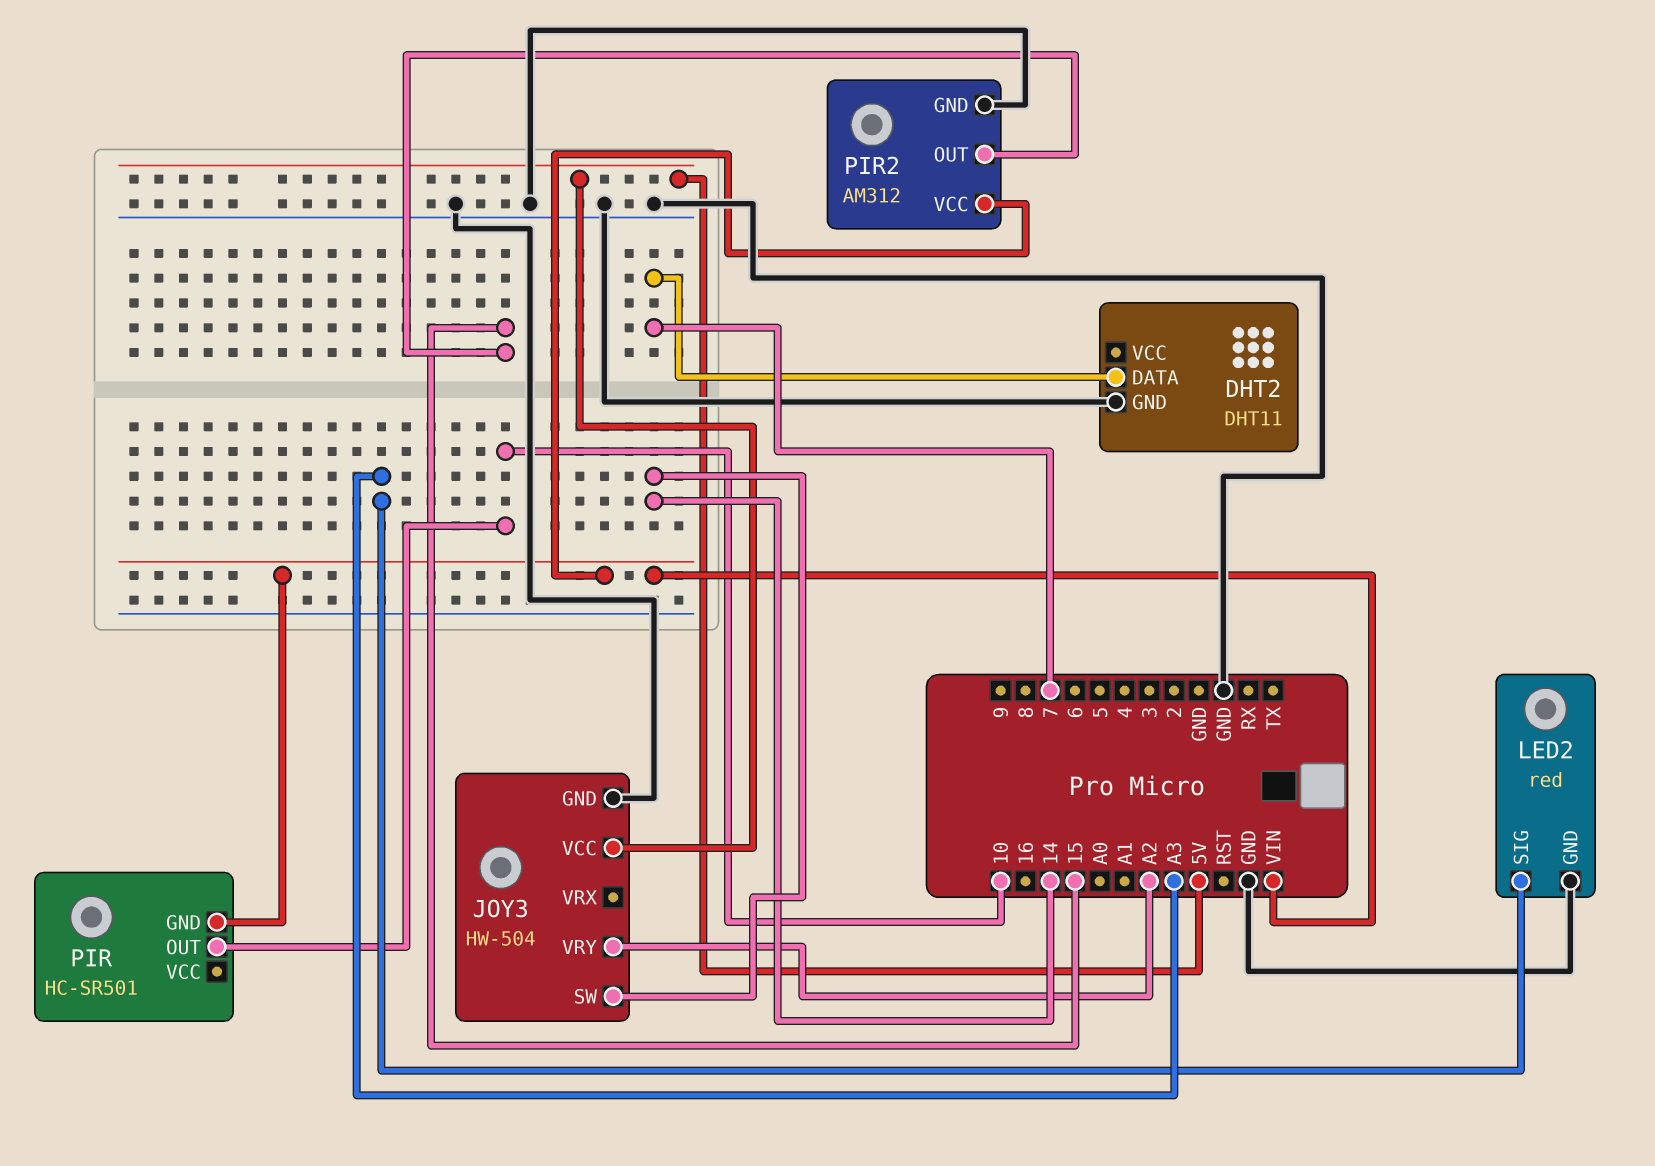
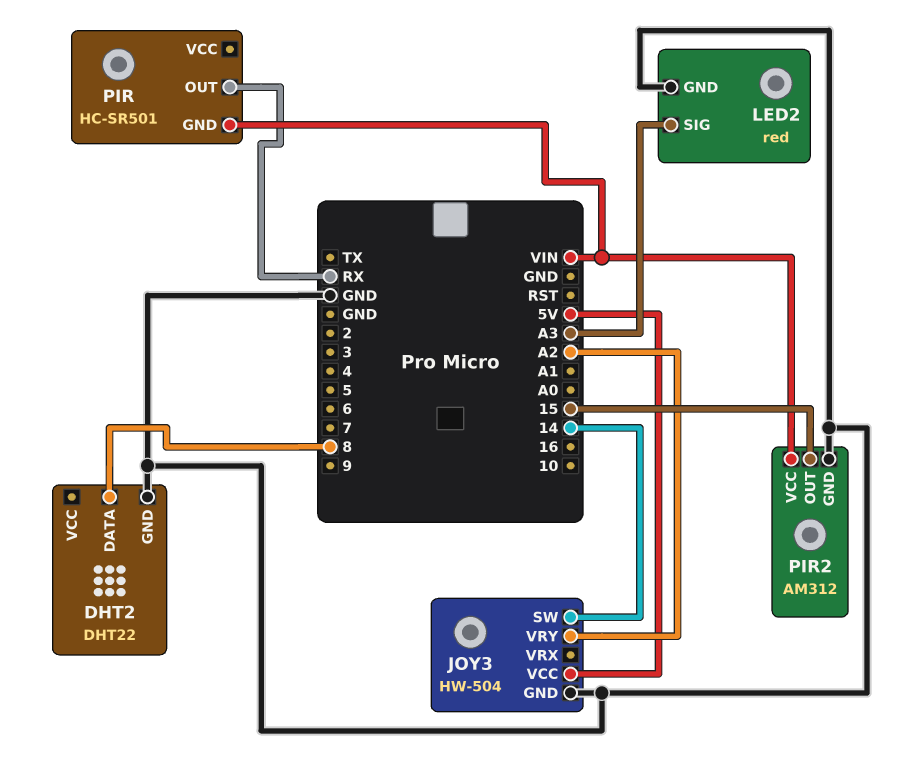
DHT2: DHT11 -> DHT22
DHT2 pin DATA: 7 -> 8
PIR pin OUT: 10 -> RX

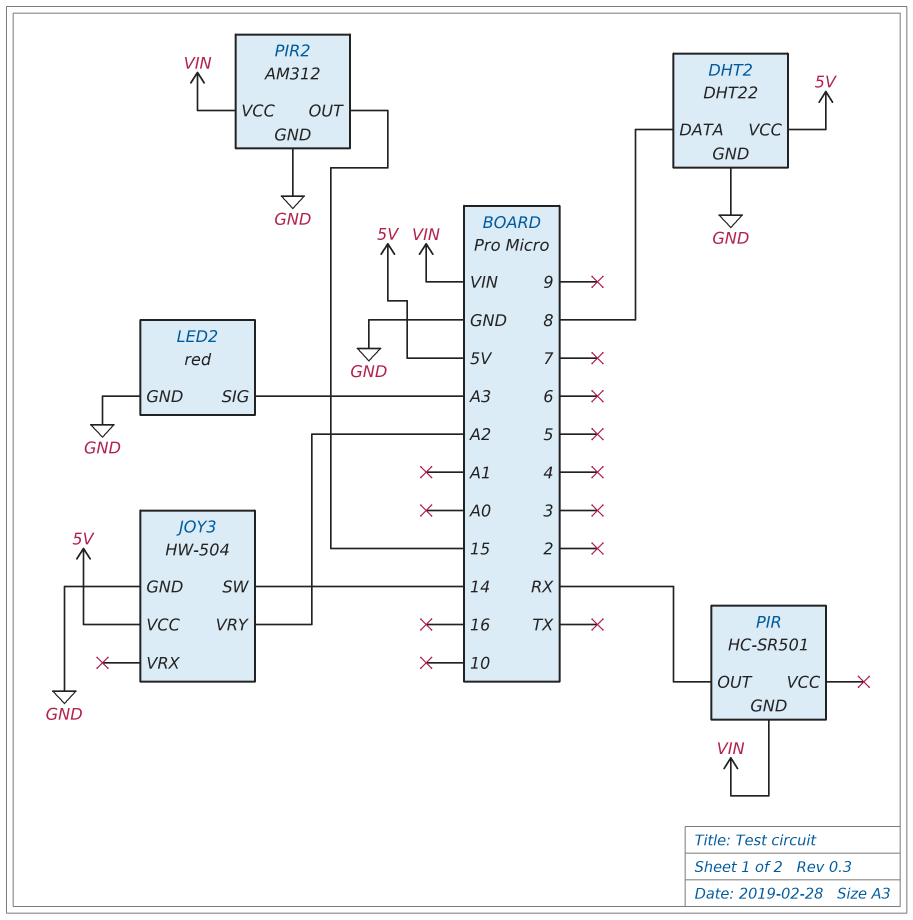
DHT2 pin VCC: none -> 5V

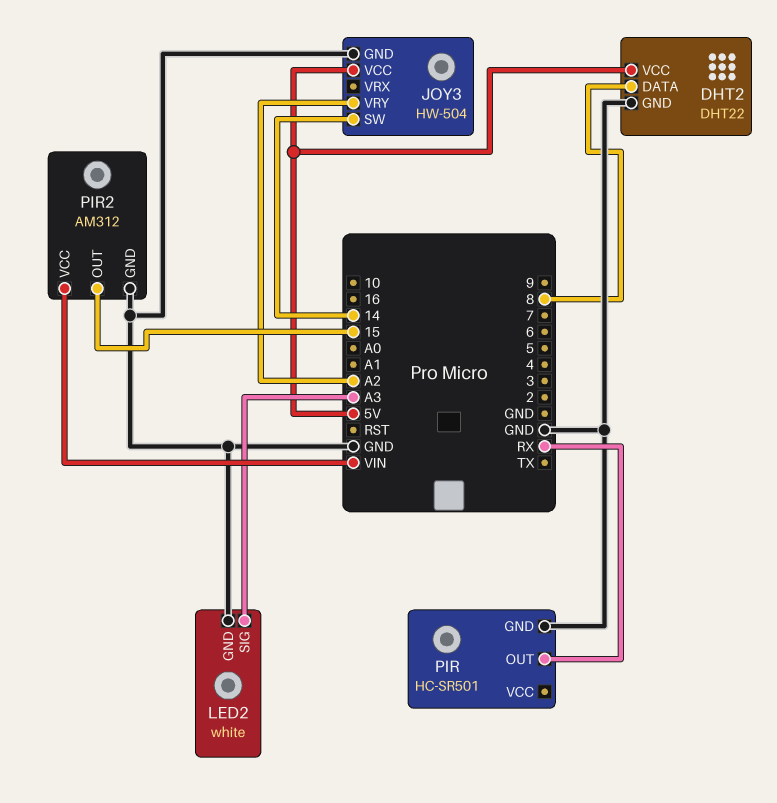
LED2: red -> white
PIR pin GND: VIN -> GND

